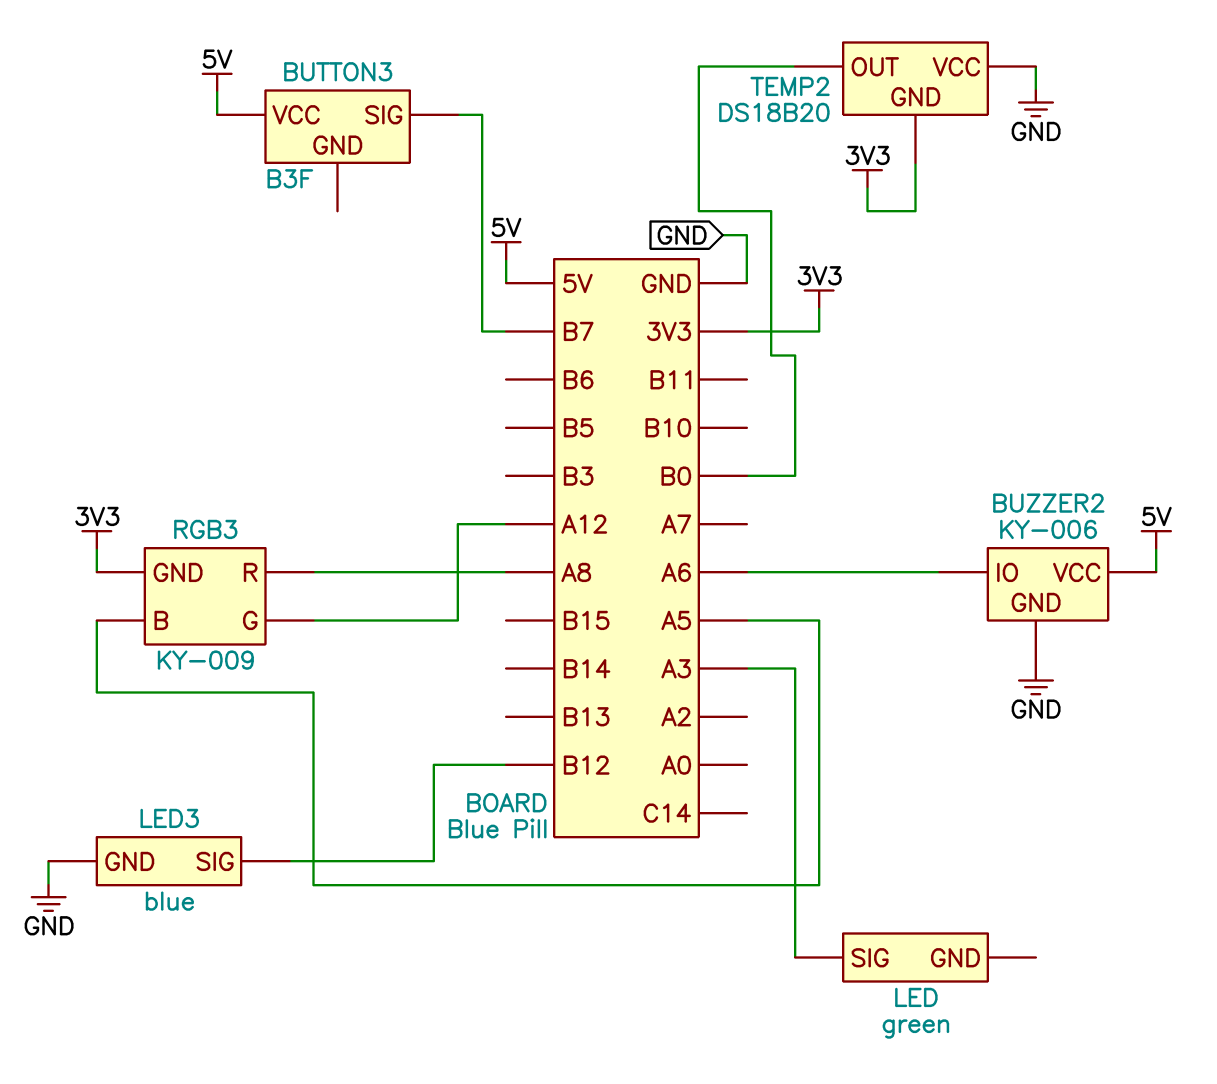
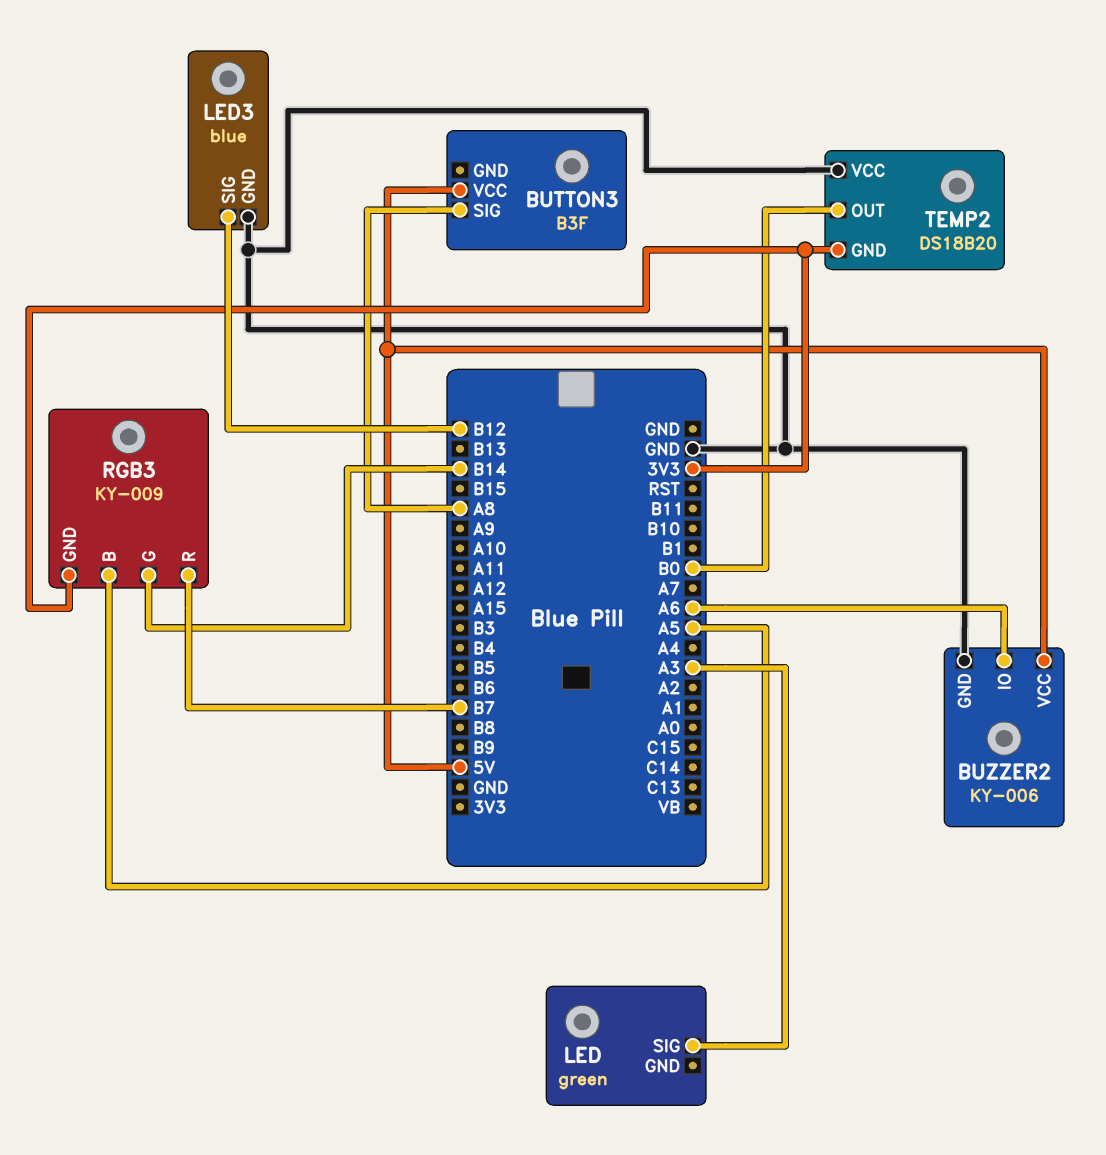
BUTTON3 pin SIG: B7 -> A8
RGB3 pin G: A12 -> B14
RGB3 pin R: A8 -> B7

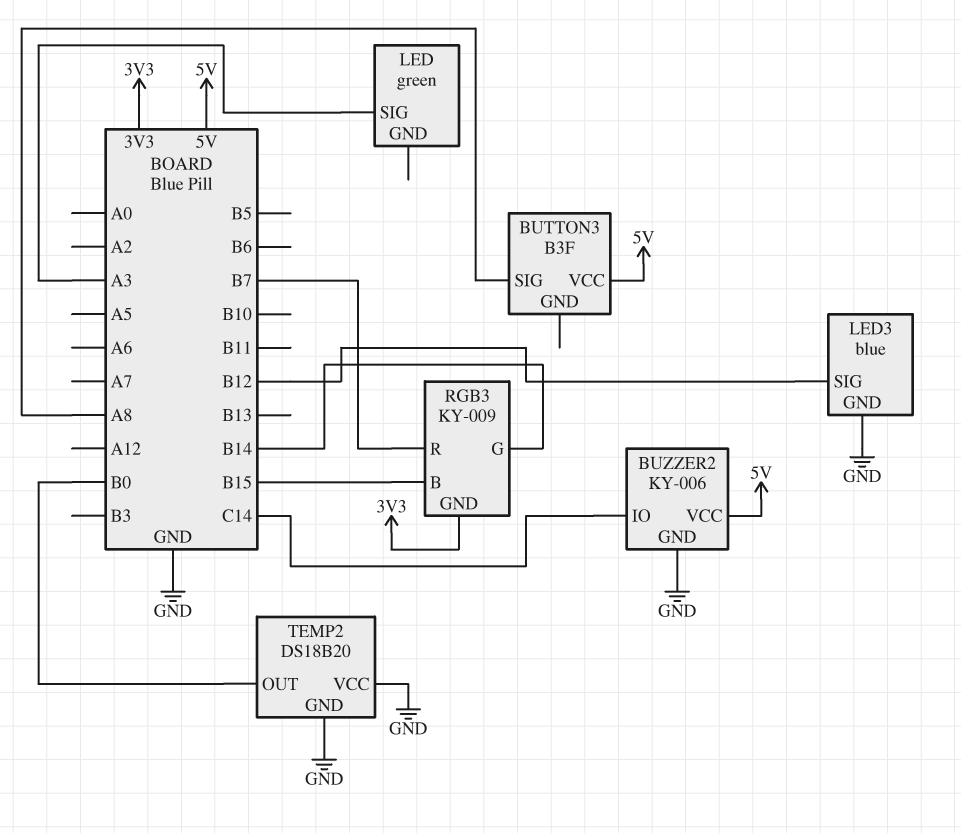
BUZZER2 pin IO: A6 -> C14
RGB3 pin B: A5 -> B15
TEMP2 pin GND: 3V3 -> GND

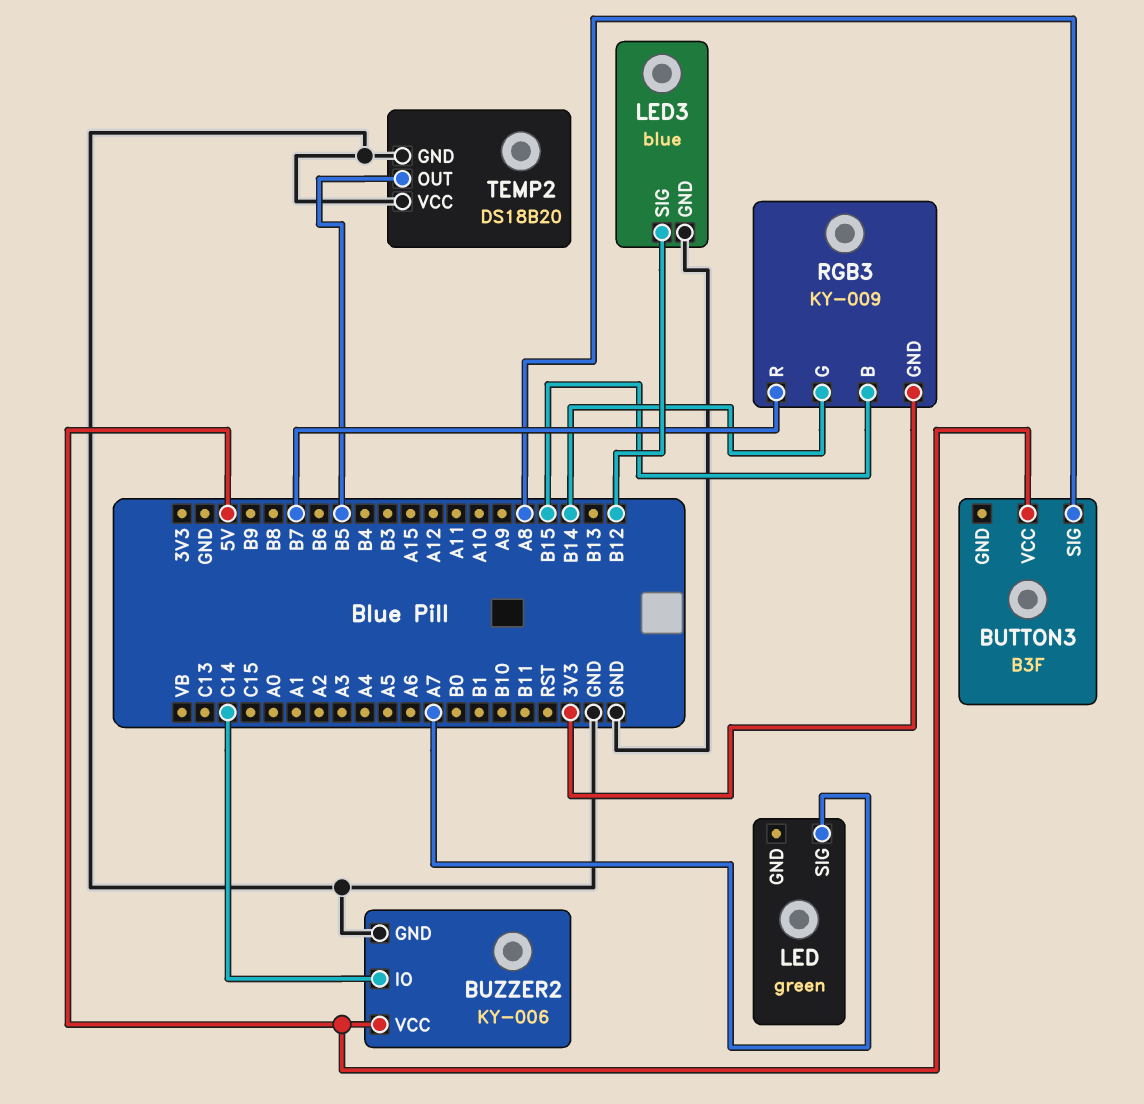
LED pin SIG: A3 -> A7
TEMP2 pin OUT: B0 -> B5

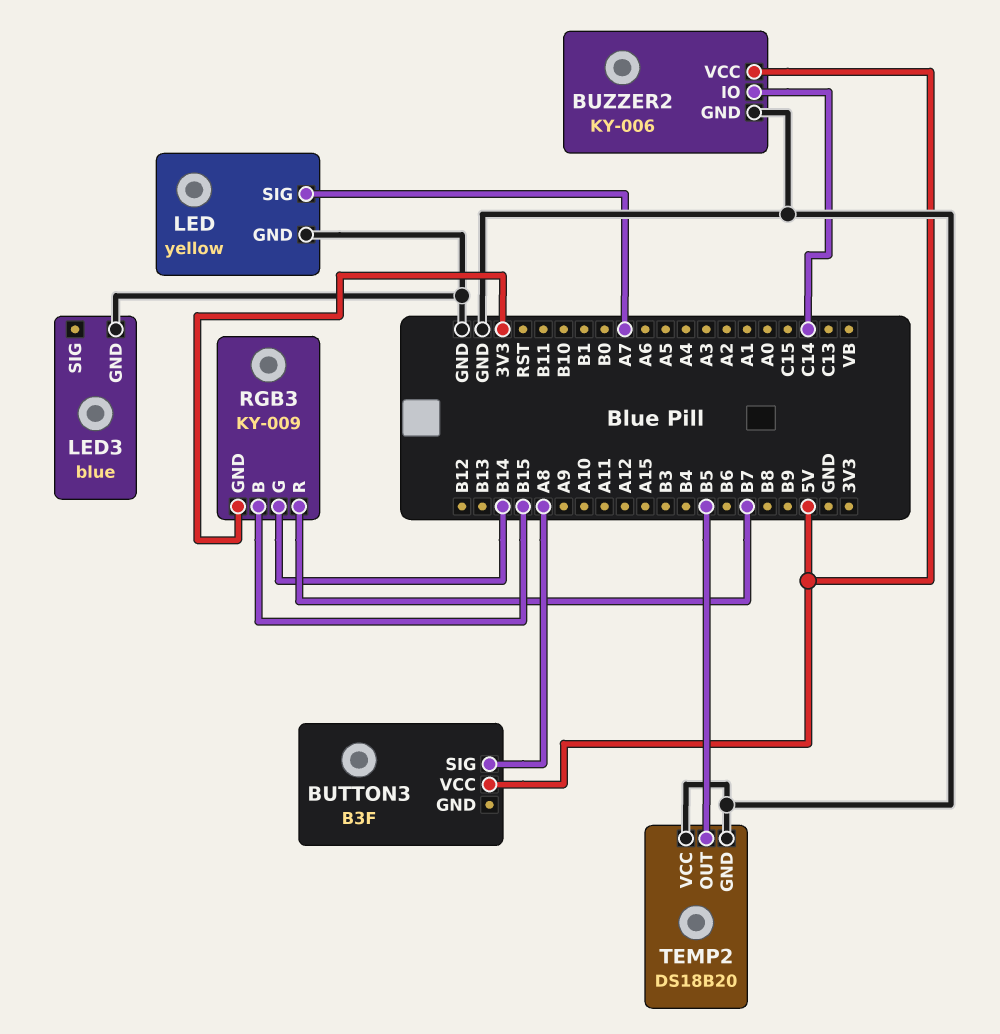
LED: green -> yellow
LED pin GND: none -> GND
LED3 pin SIG: B12 -> none

